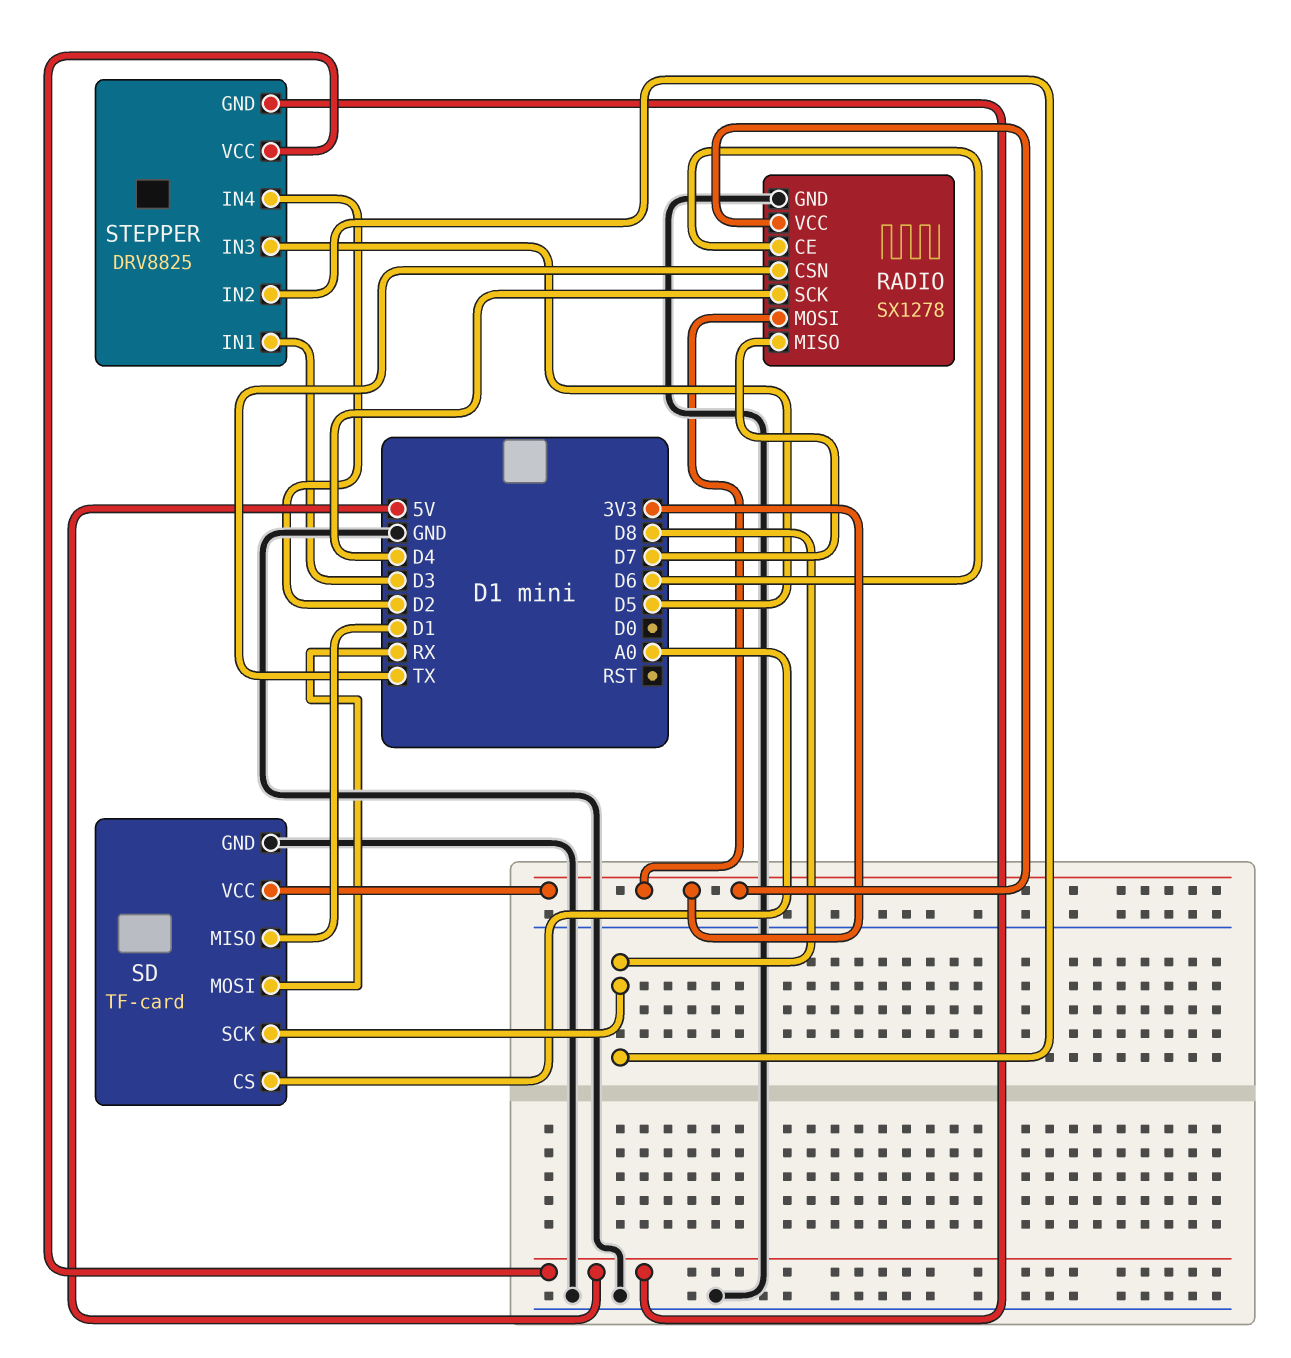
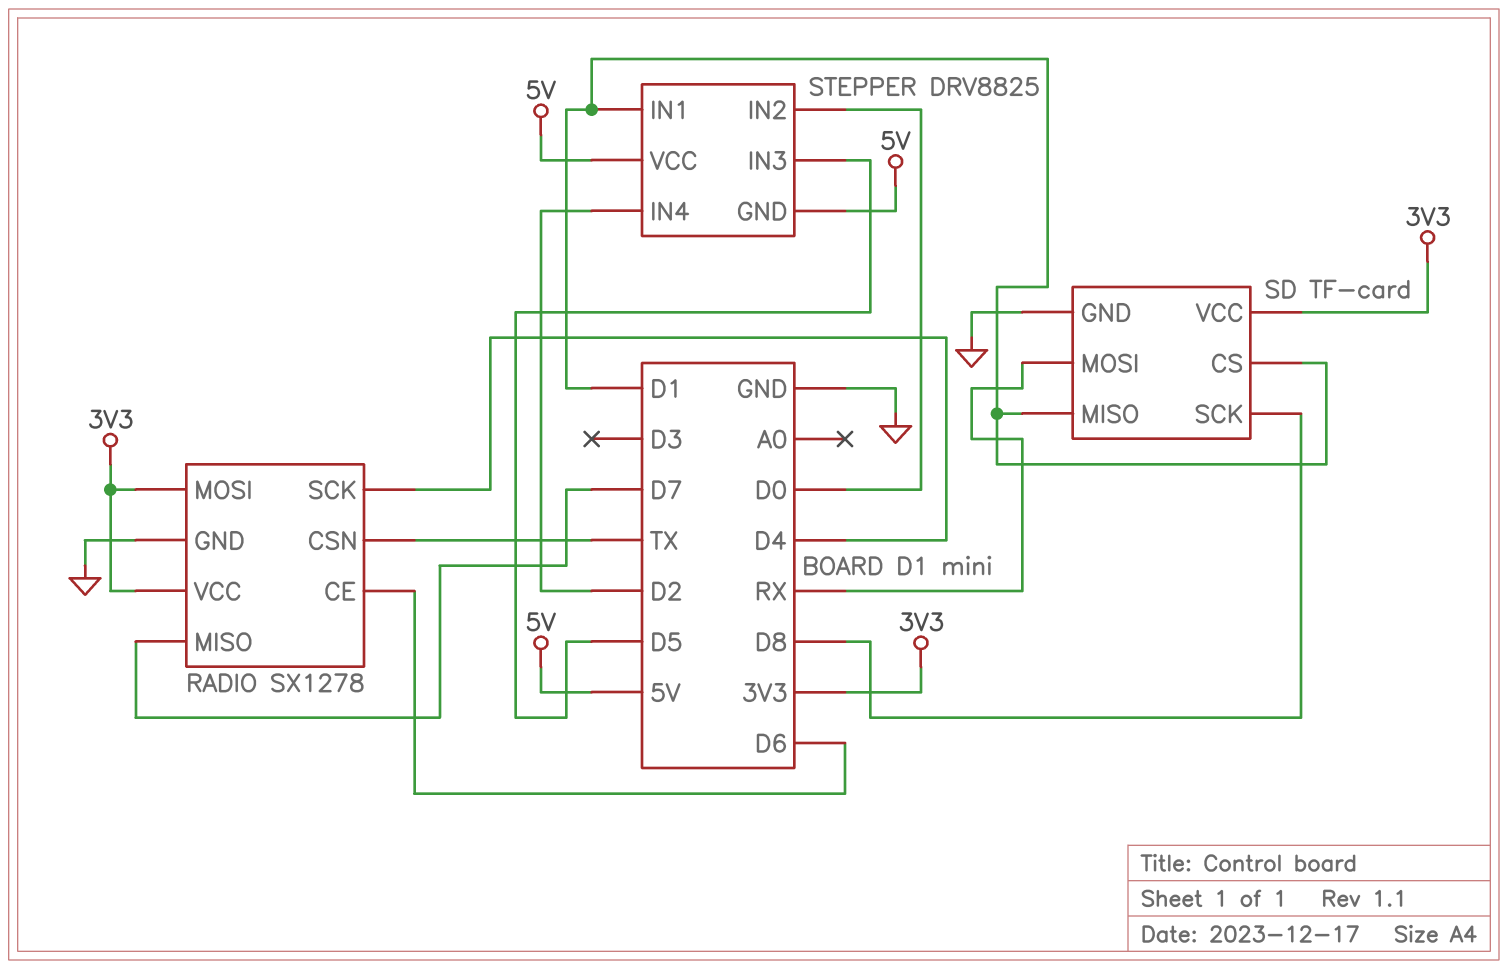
SD pin CS: A0 -> D1
STEPPER pin IN1: D3 -> D1
STEPPER pin IN2: D8 -> D0

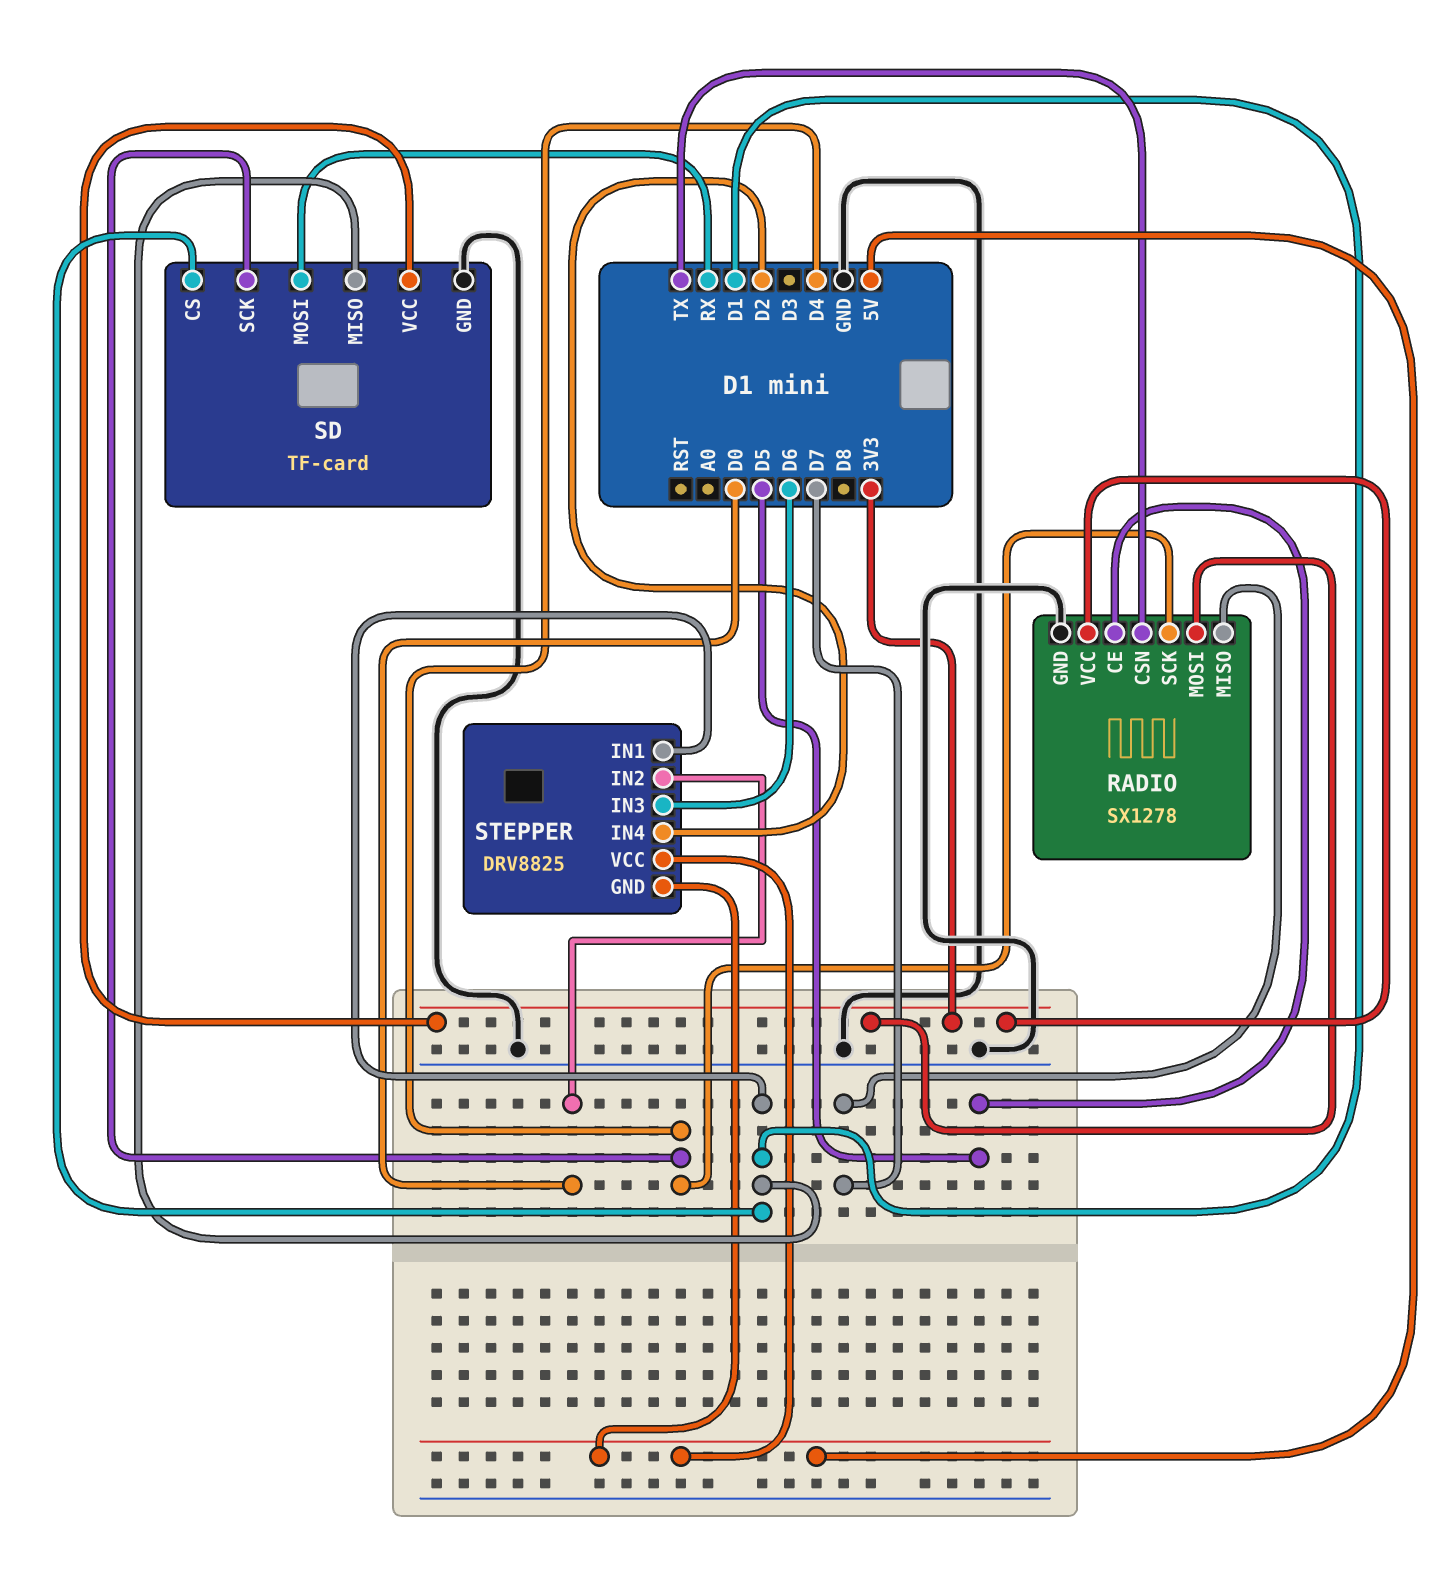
RADIO pin CE: D6 -> D5
SD pin SCK: D8 -> D4
STEPPER pin IN3: D5 -> D6

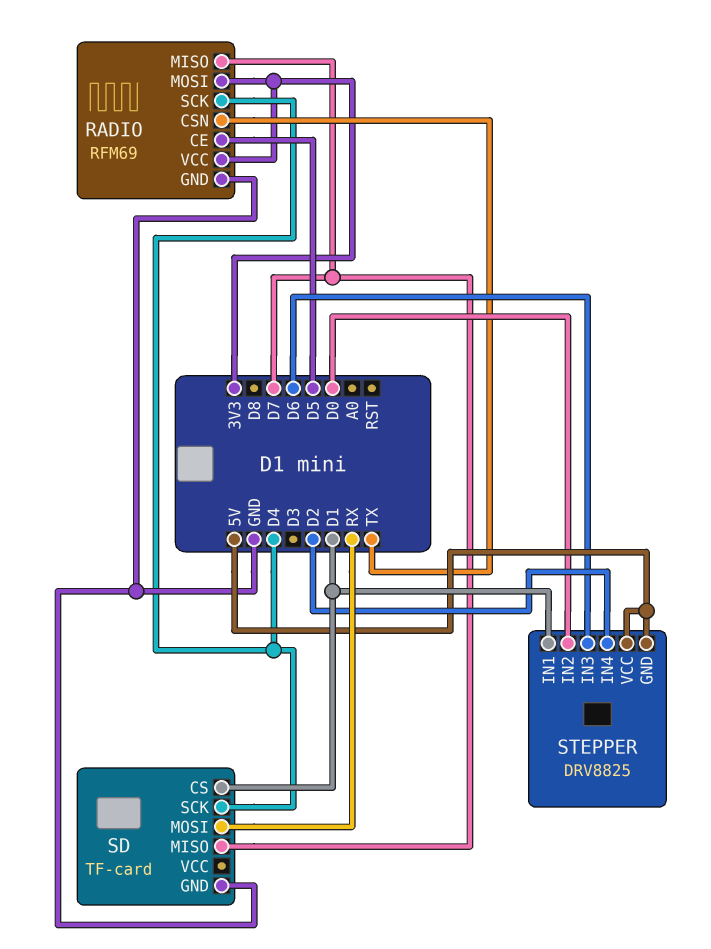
RADIO: SX1278 -> RFM69
SD pin MISO: D1 -> D7
SD pin VCC: 3V3 -> none

